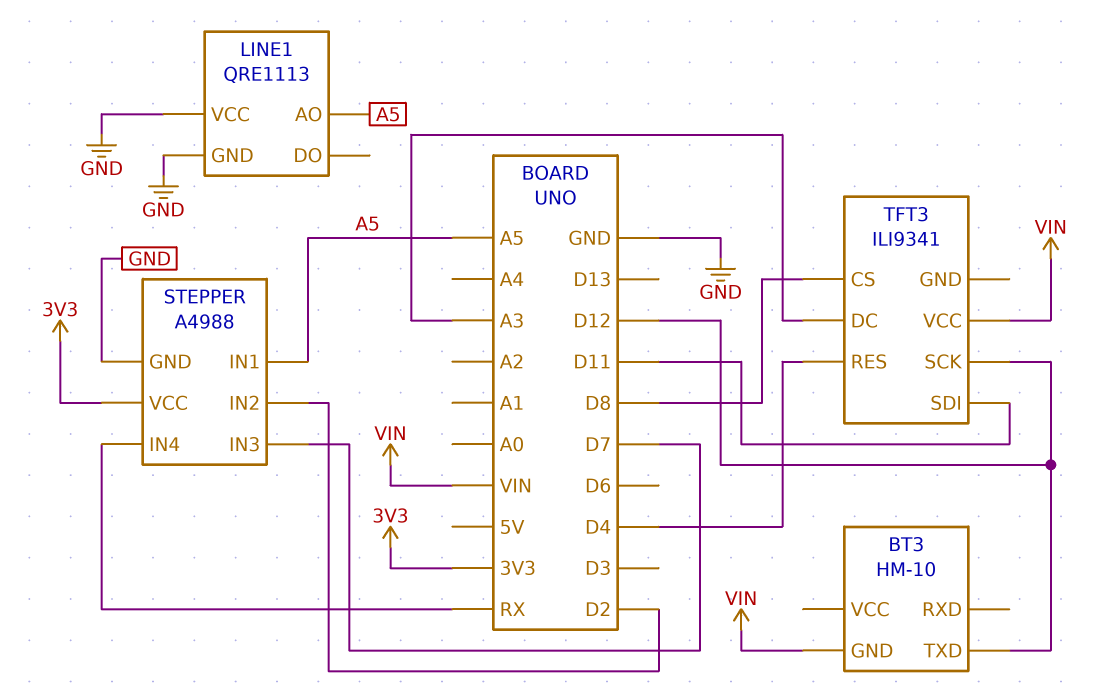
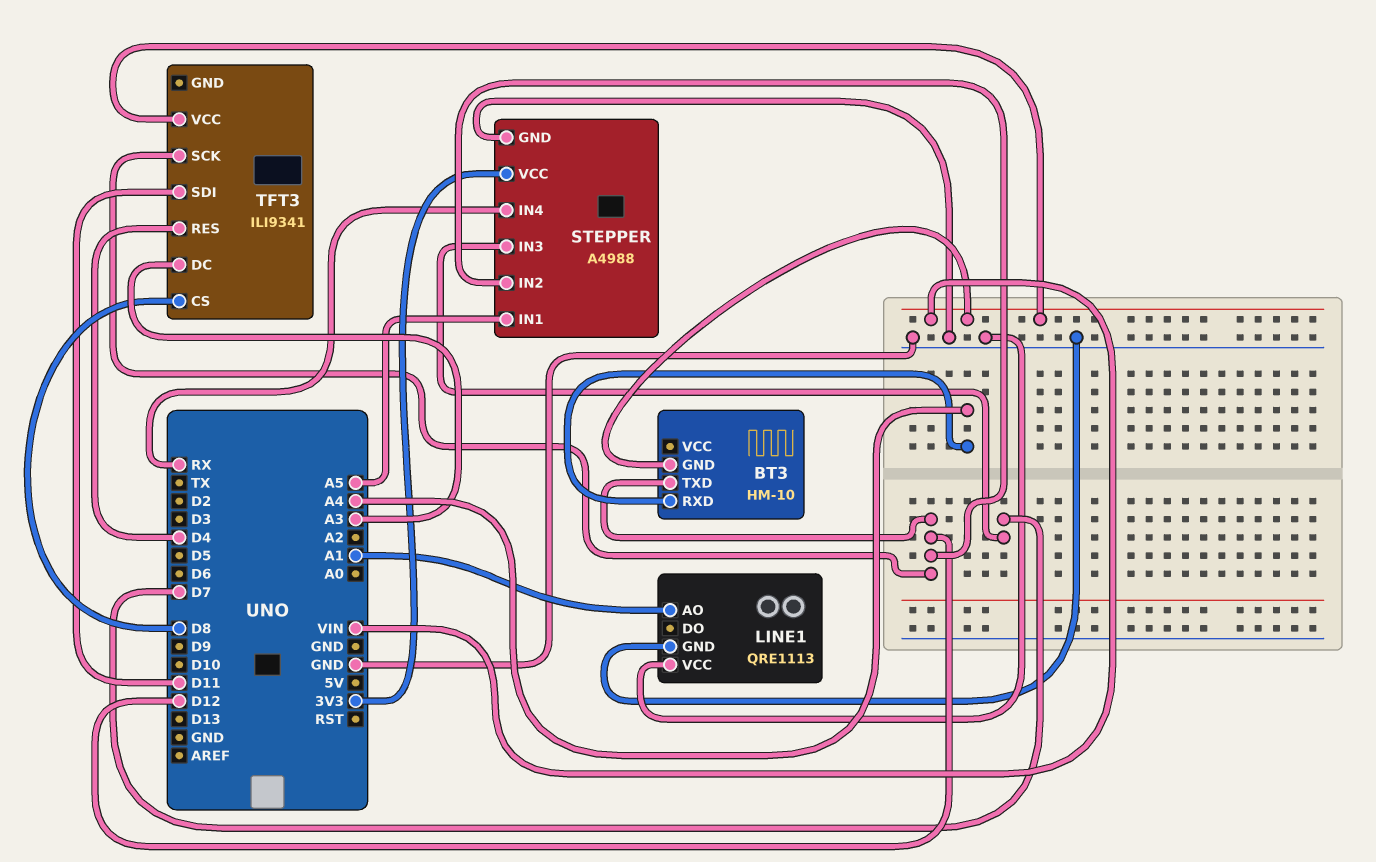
BT3 pin RXD: none -> A4
LINE1 pin AO: A5 -> A1
STEPPER pin IN2: D2 -> D12

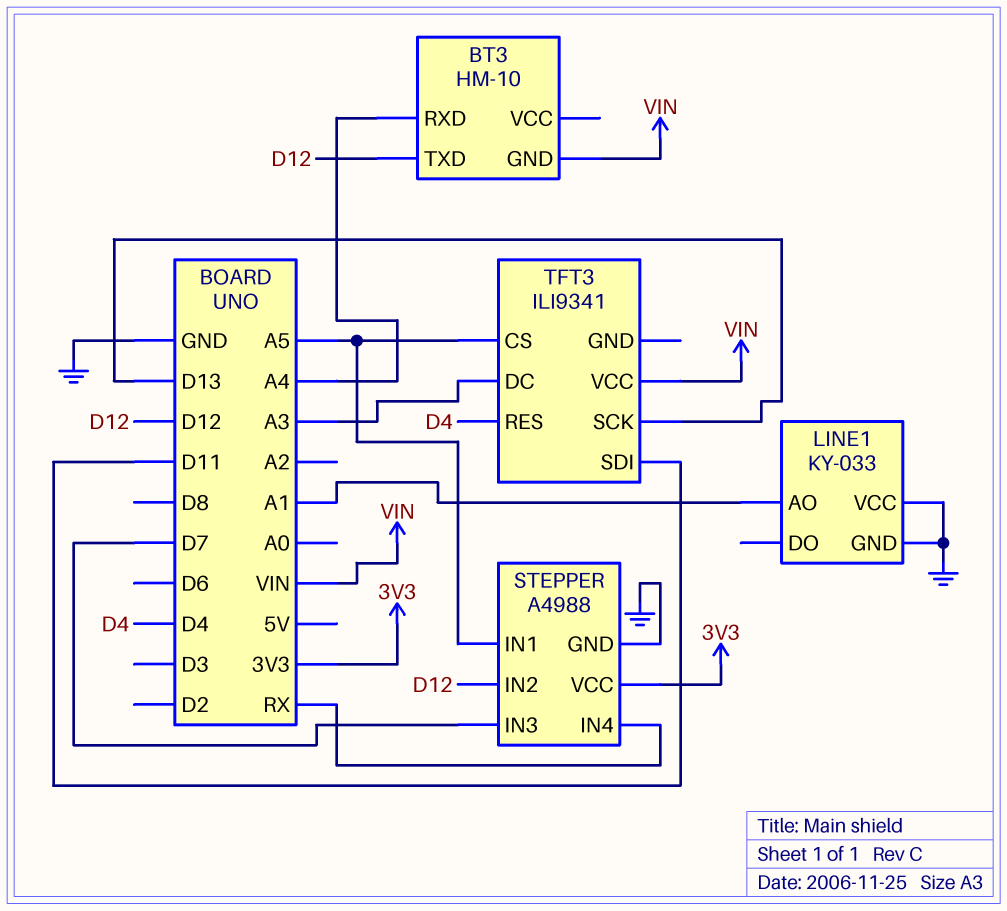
LINE1: QRE1113 -> KY-033
TFT3 pin CS: D8 -> A5
TFT3 pin SCK: D12 -> D13

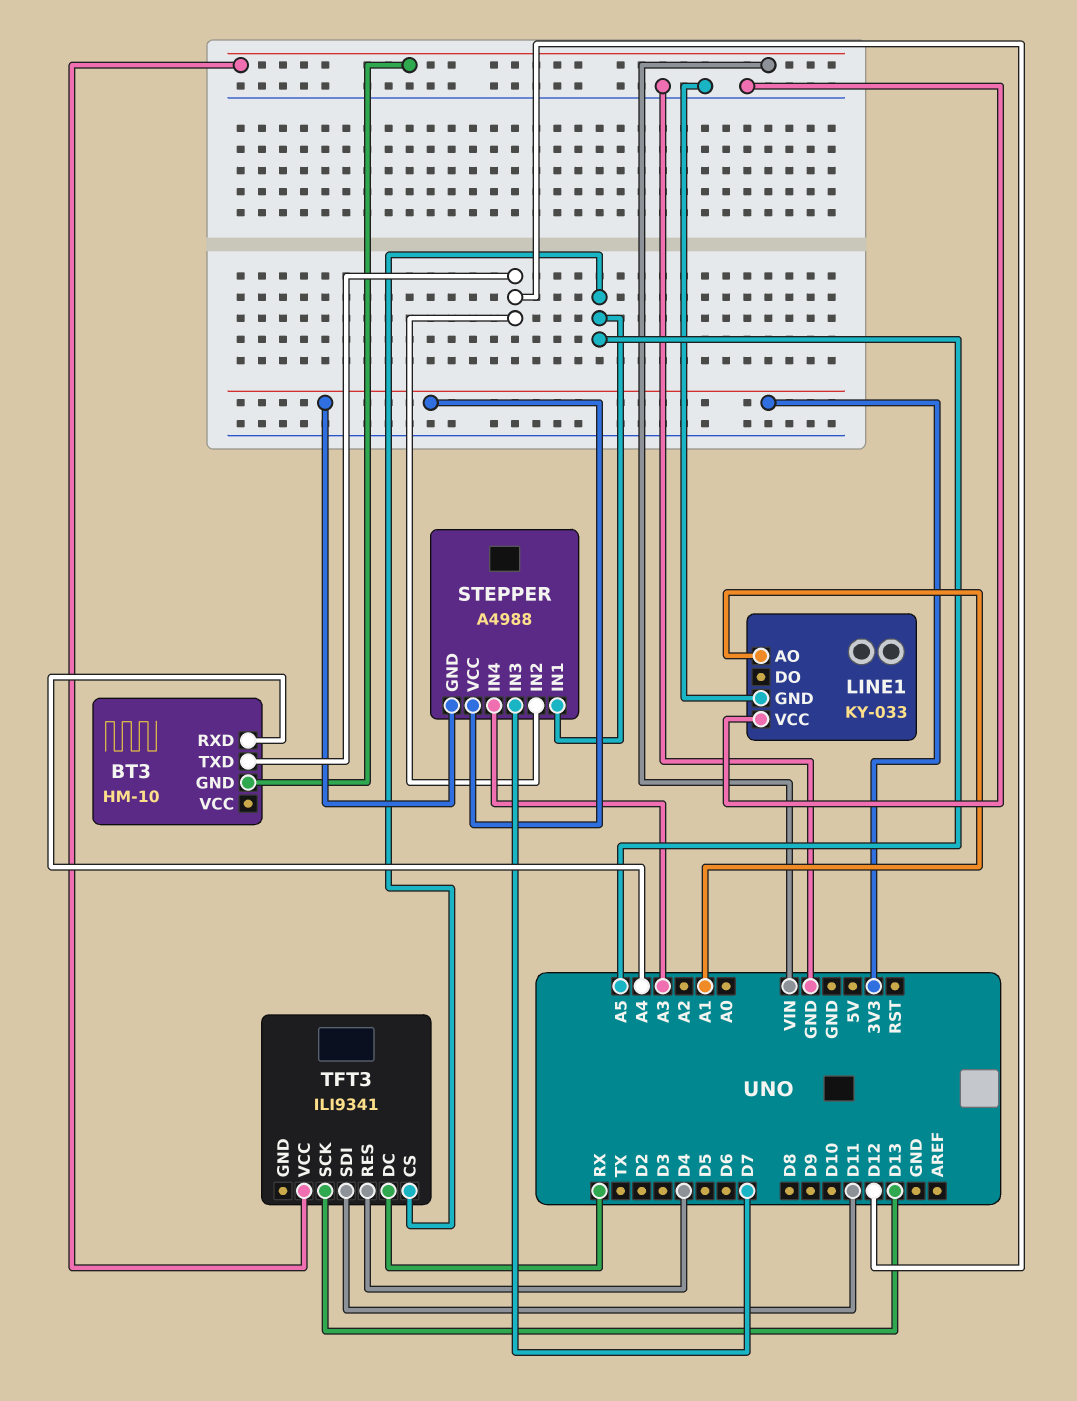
STEPPER pin GND: GND -> 3V3
STEPPER pin IN4: RX -> A3
TFT3 pin DC: A3 -> RX

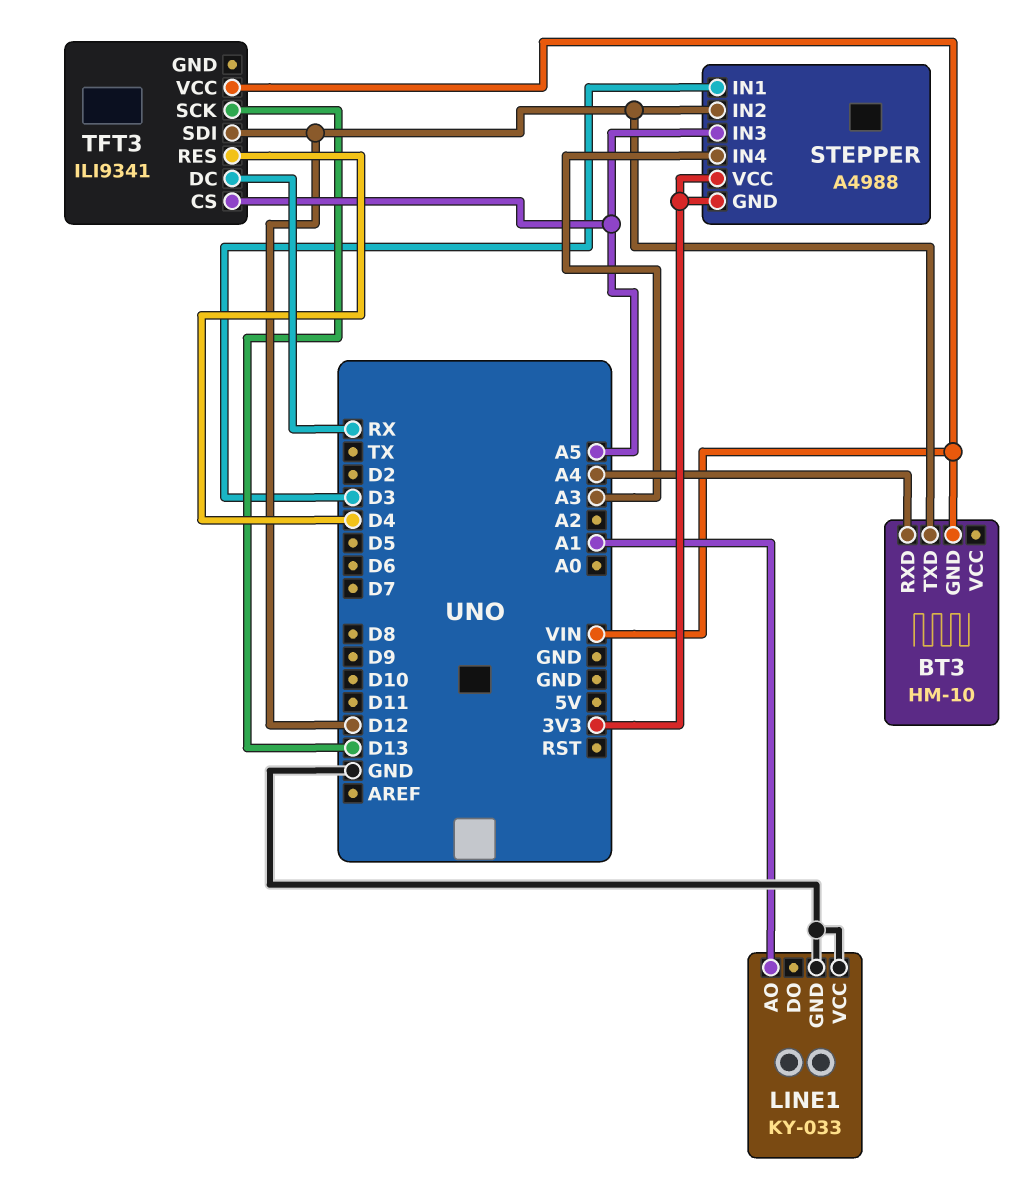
STEPPER pin IN1: A5 -> D3
STEPPER pin IN3: D7 -> A5
TFT3 pin SDI: D11 -> D12

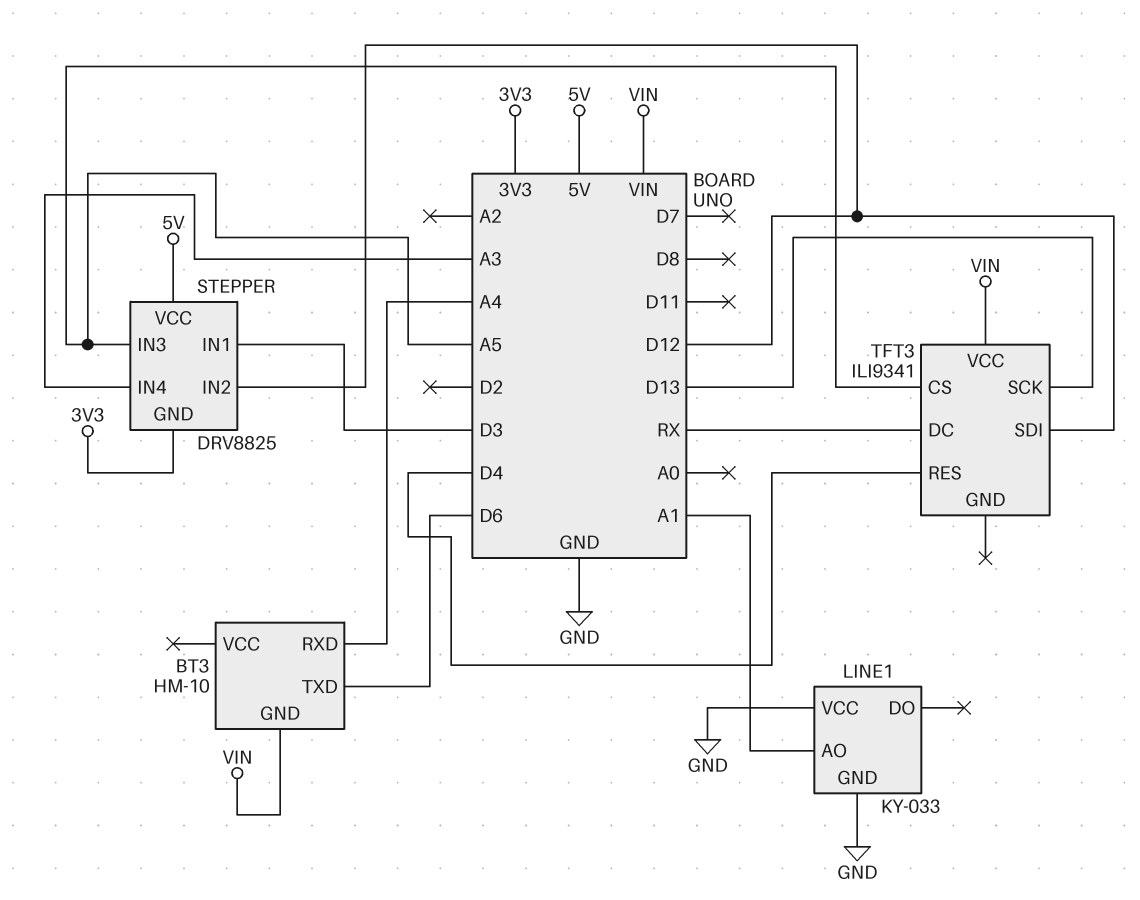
BT3 pin TXD: D12 -> D6
STEPPER: A4988 -> DRV8825
STEPPER pin VCC: 3V3 -> 5V

